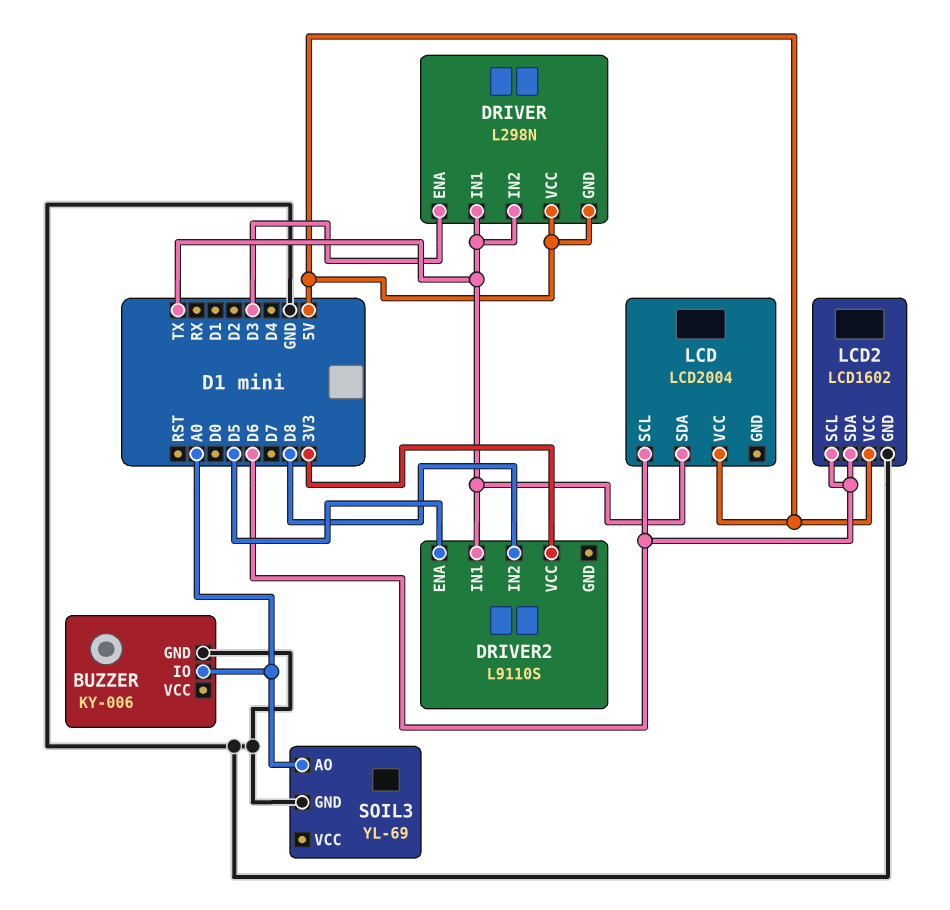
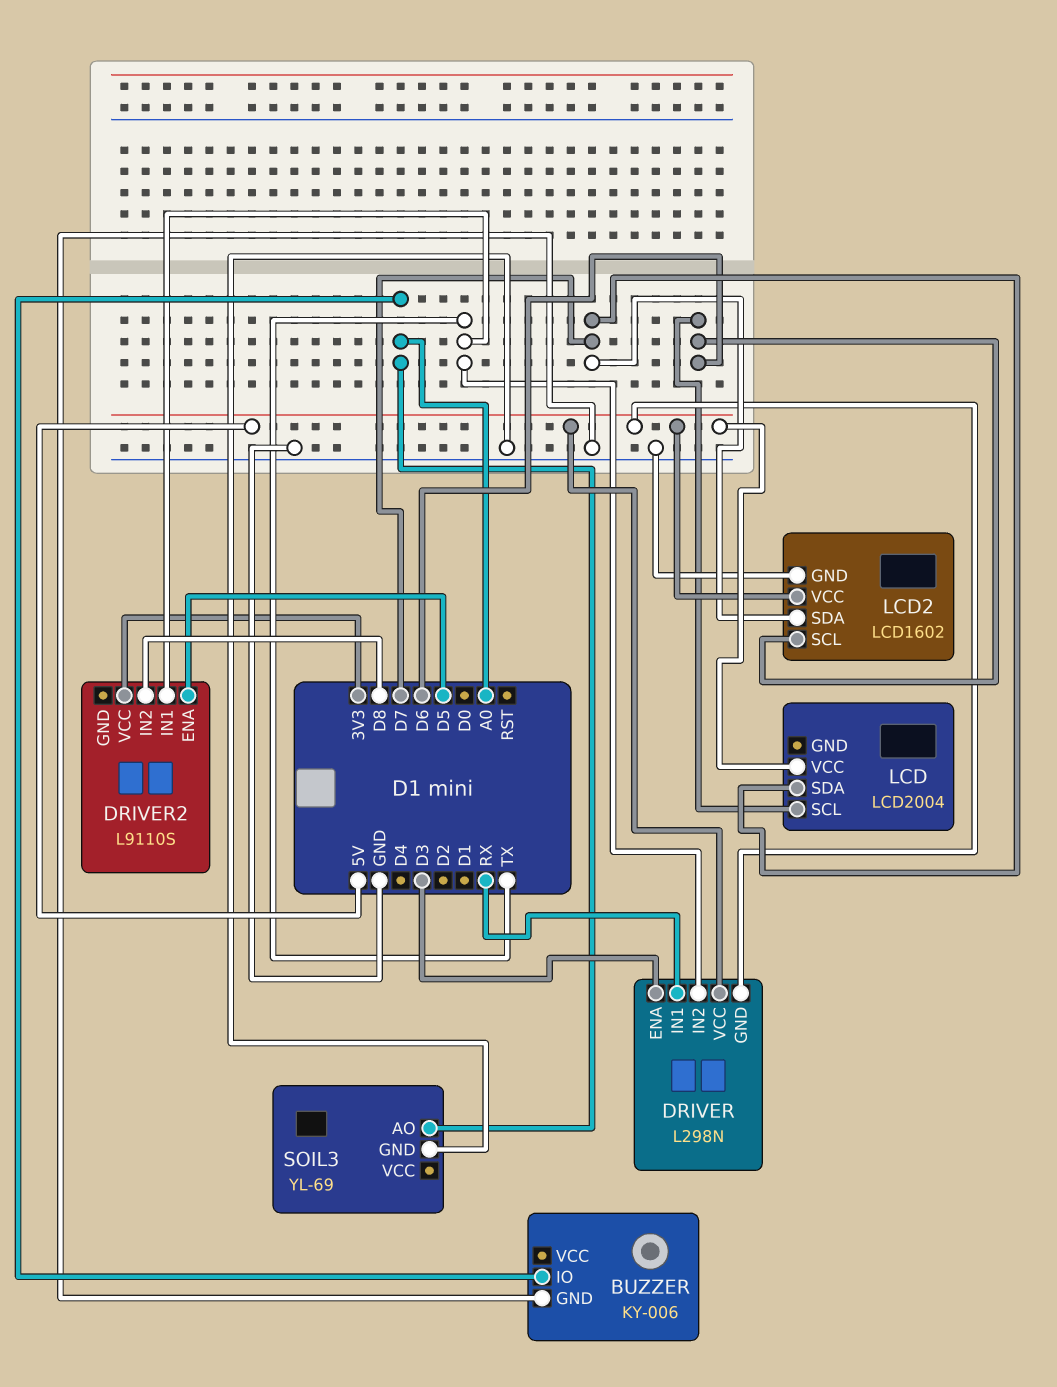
DRIVER pin IN1: TX -> RX
LCD pin SDA: TX -> D7
LCD2 pin SDA: D6 -> D7

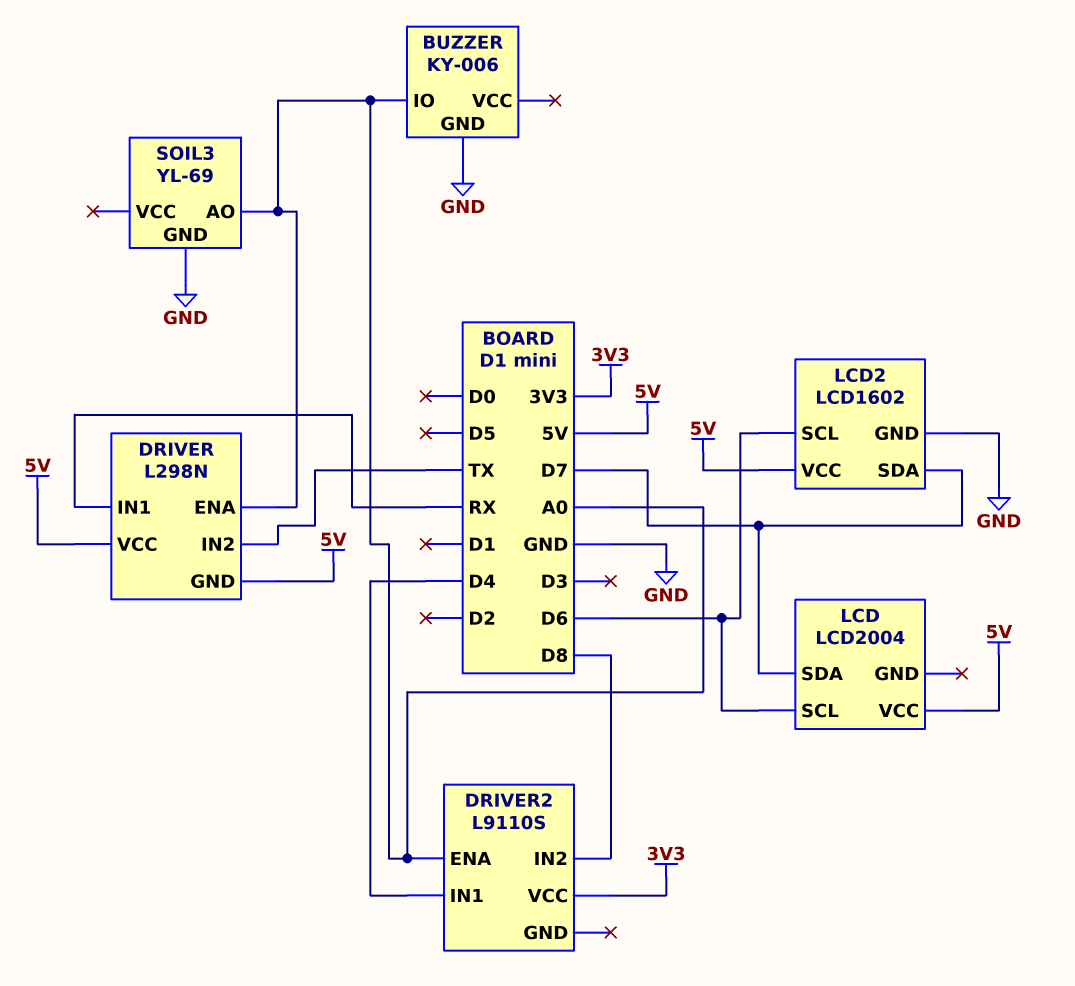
DRIVER pin ENA: D3 -> A0
DRIVER2 pin ENA: D5 -> A0
DRIVER2 pin IN1: TX -> D4

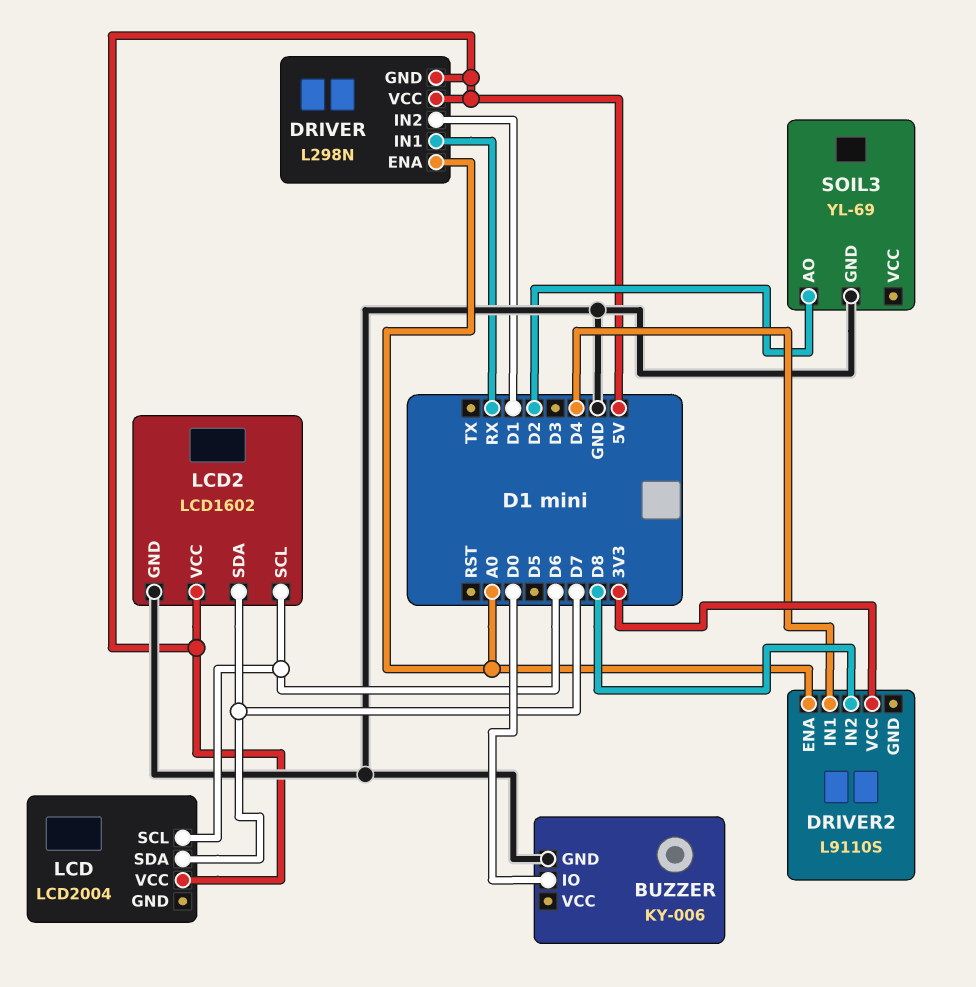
BUZZER pin IO: A0 -> D0
DRIVER pin IN2: TX -> D1
SOIL3 pin AO: A0 -> D2

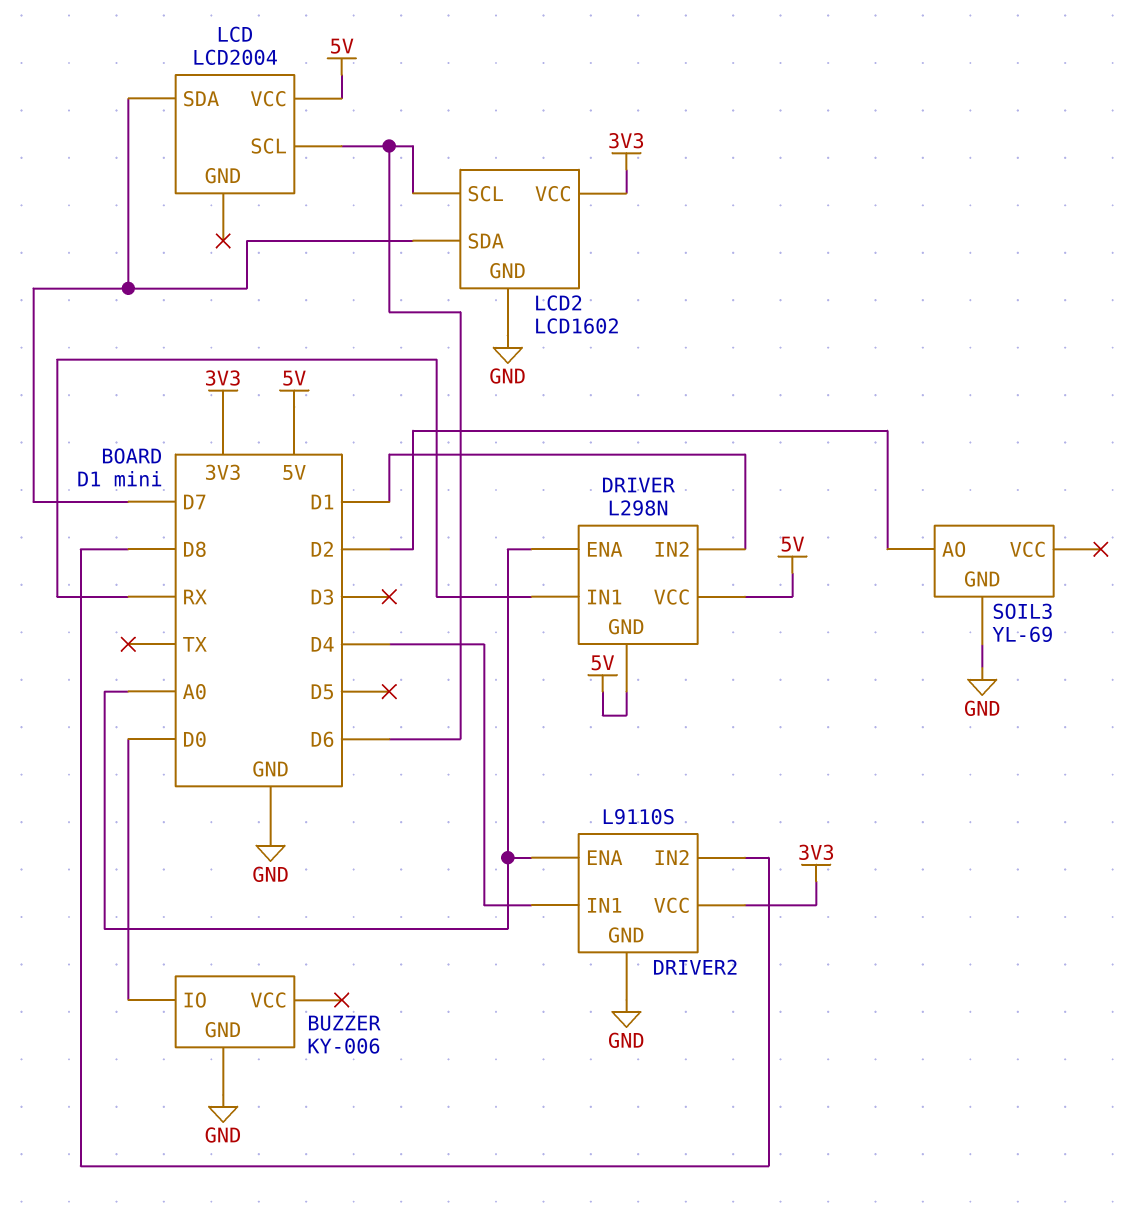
DRIVER2 pin GND: none -> GND
LCD2 pin VCC: 5V -> 3V3

